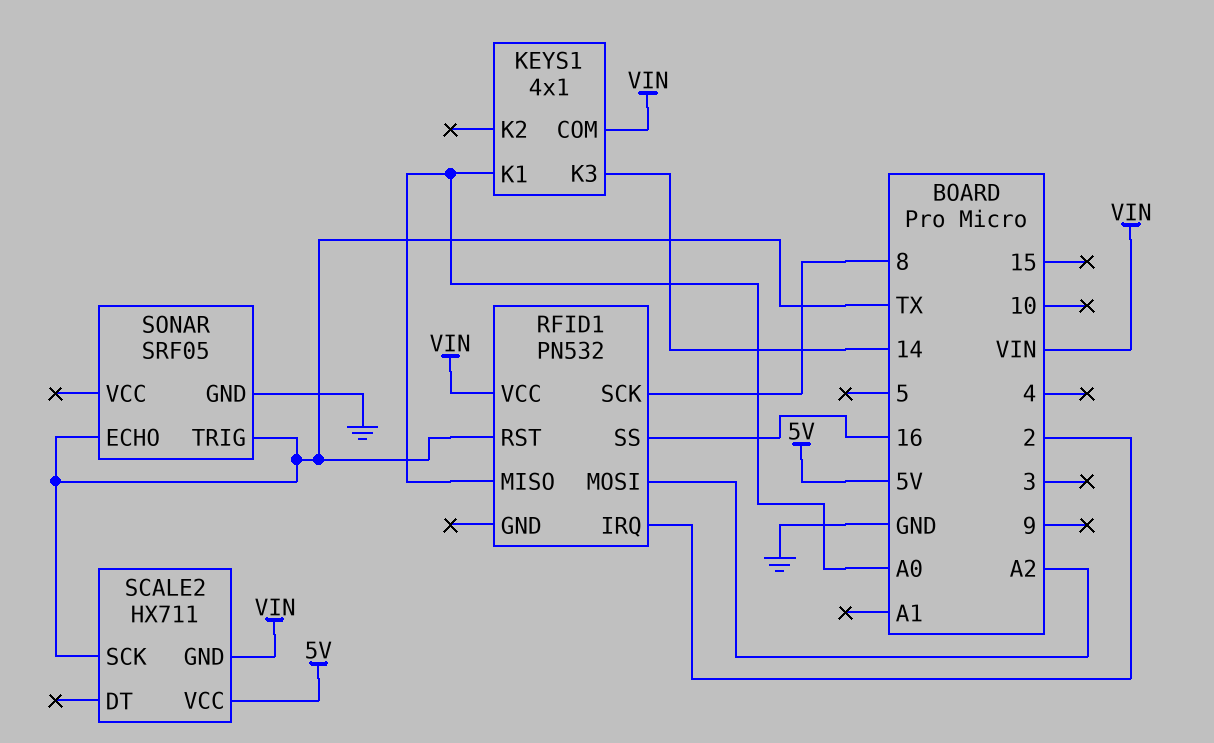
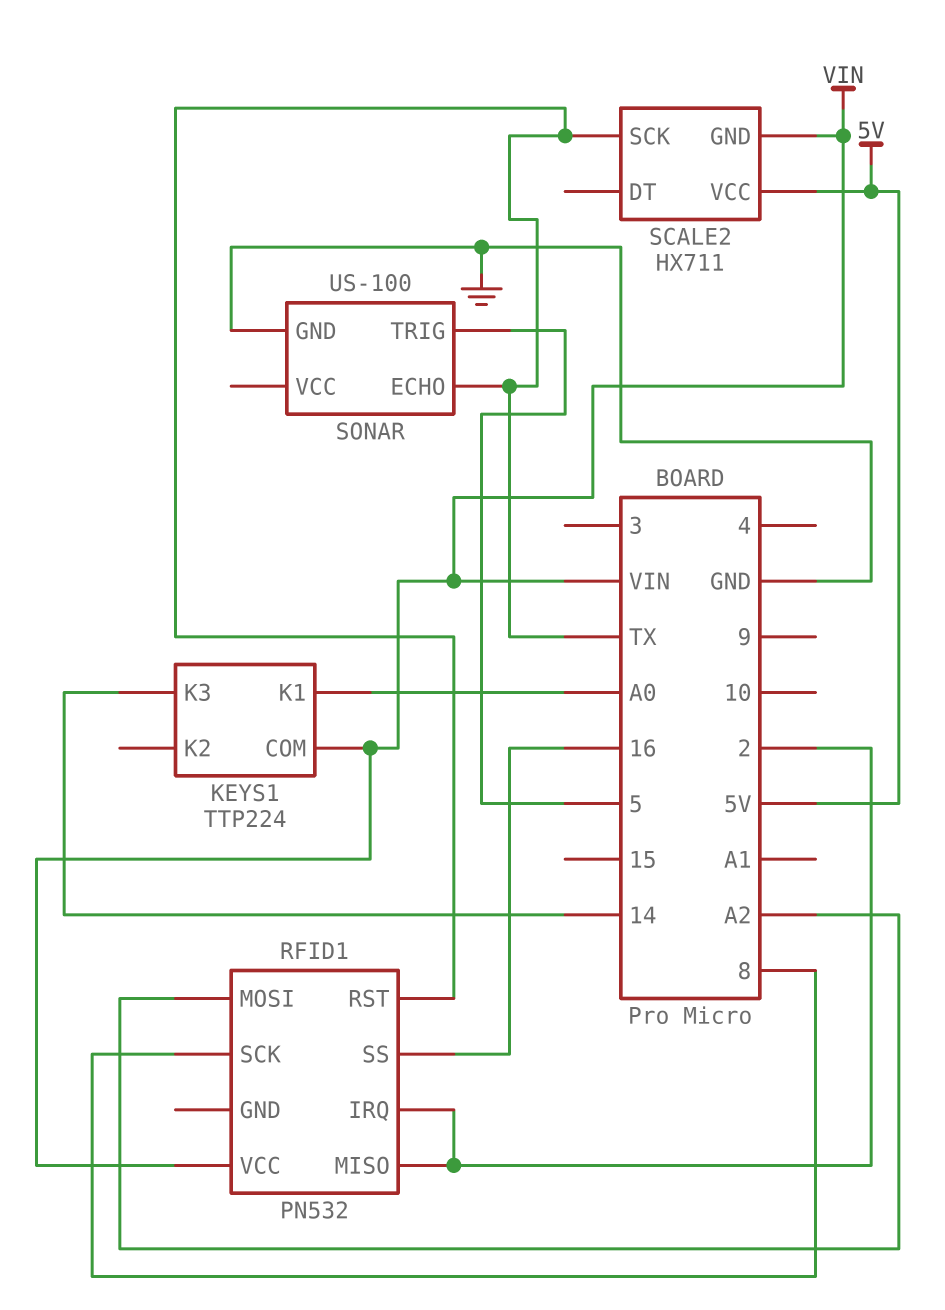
KEYS1: 4x1 -> TTP224
RFID1 pin MISO: A0 -> 2
SONAR: SRF05 -> US-100
SONAR pin TRIG: TX -> 5

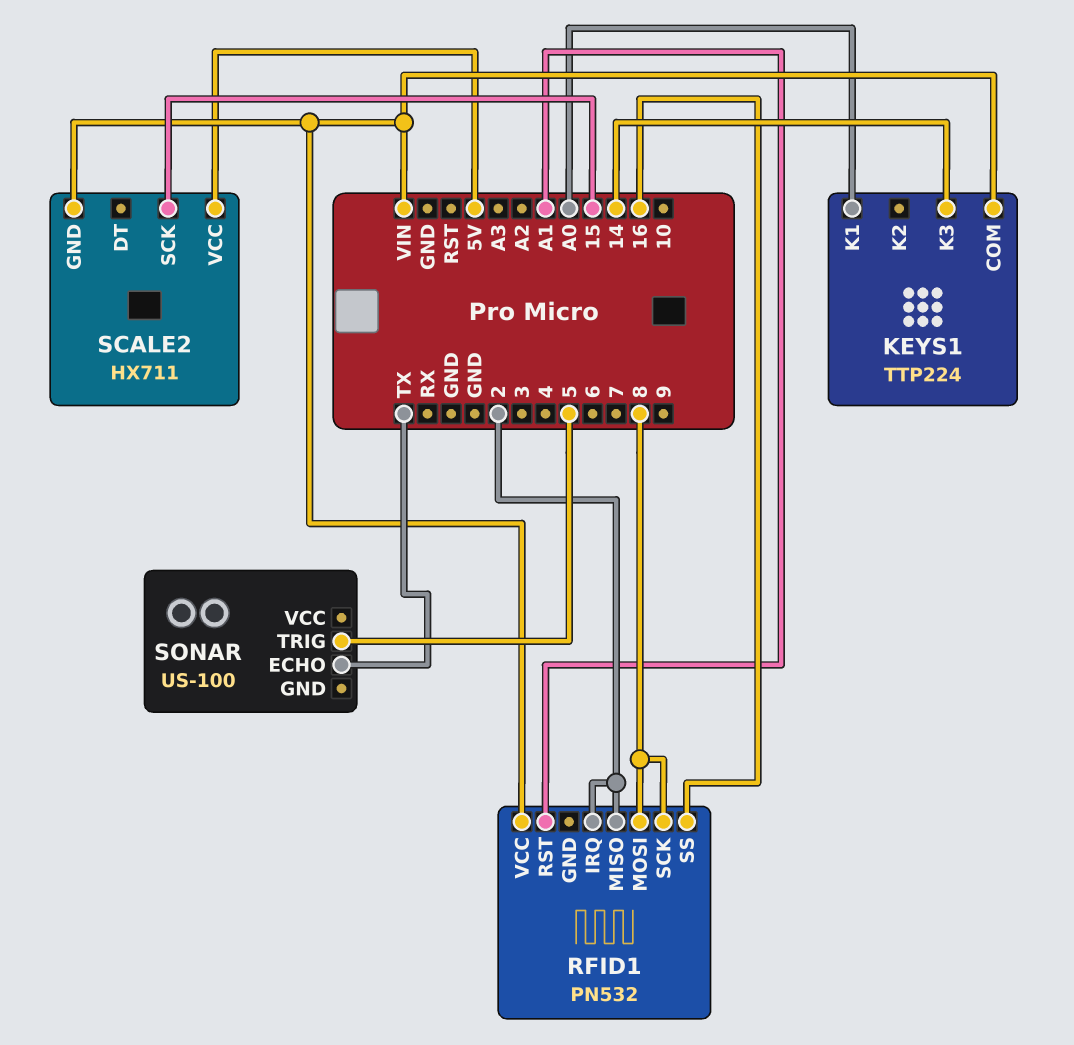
RFID1 pin MOSI: A2 -> 8
RFID1 pin RST: TX -> A1
SCALE2 pin SCK: TX -> 15
SONAR pin GND: GND -> none

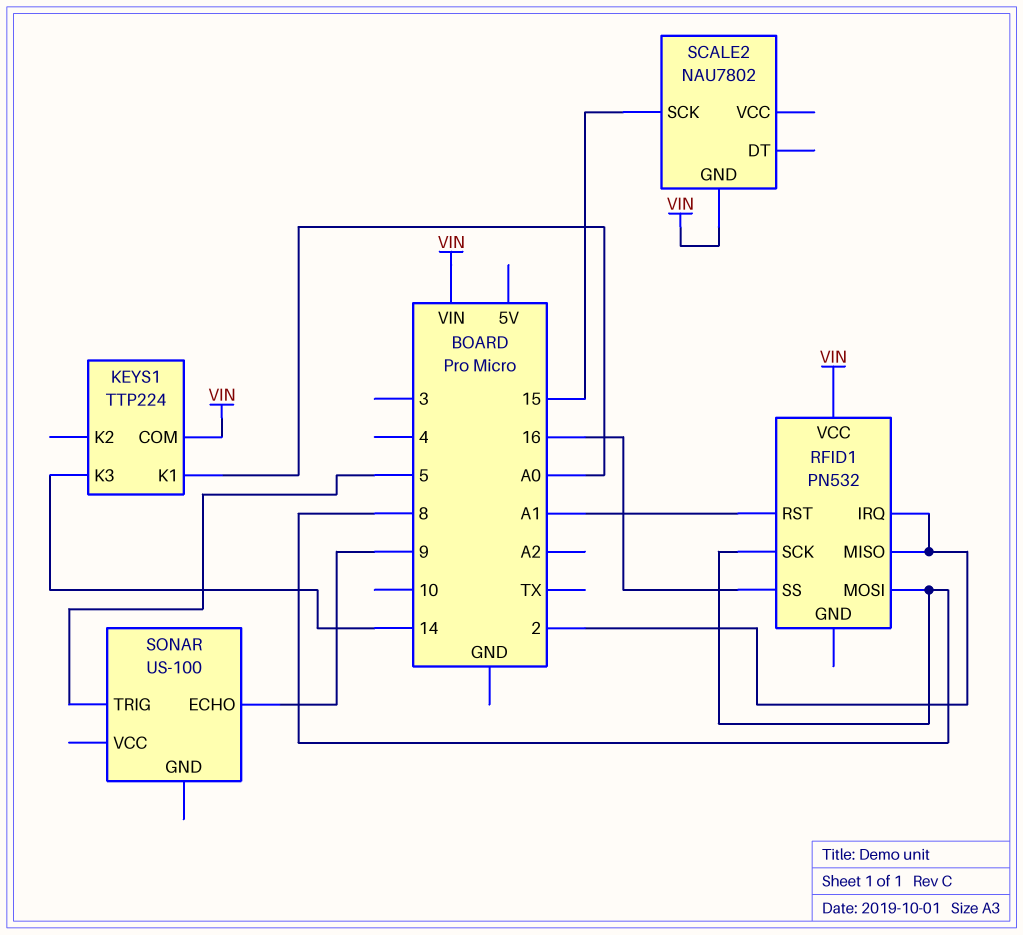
SCALE2: HX711 -> NAU7802
SCALE2 pin VCC: 5V -> none
SONAR pin ECHO: TX -> 9

